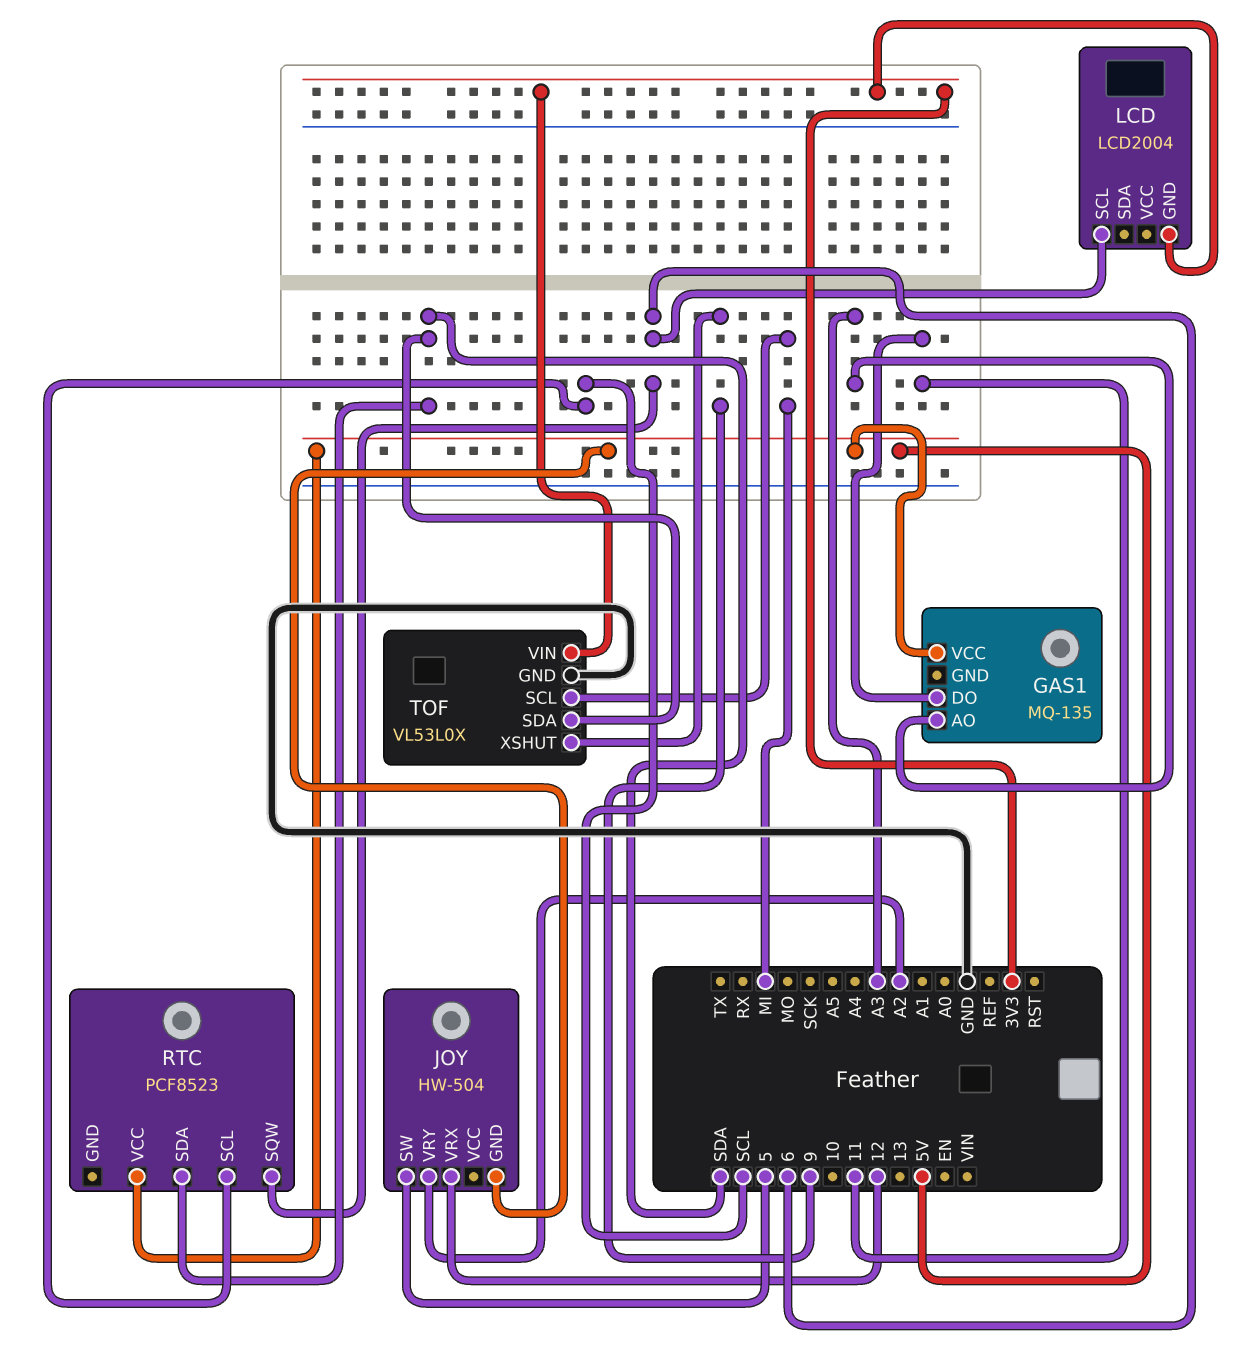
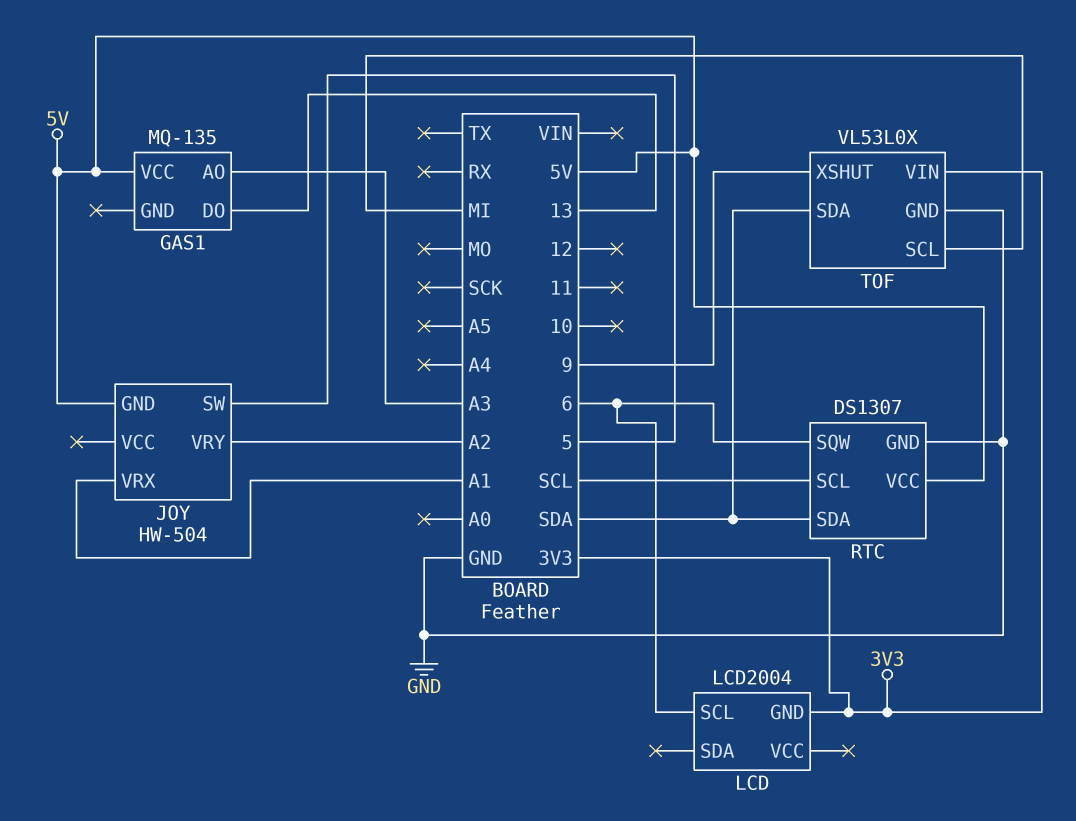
GAS1 pin DO: 11 -> 13
JOY pin VRX: 12 -> A1
RTC: PCF8523 -> DS1307
RTC pin GND: none -> GND

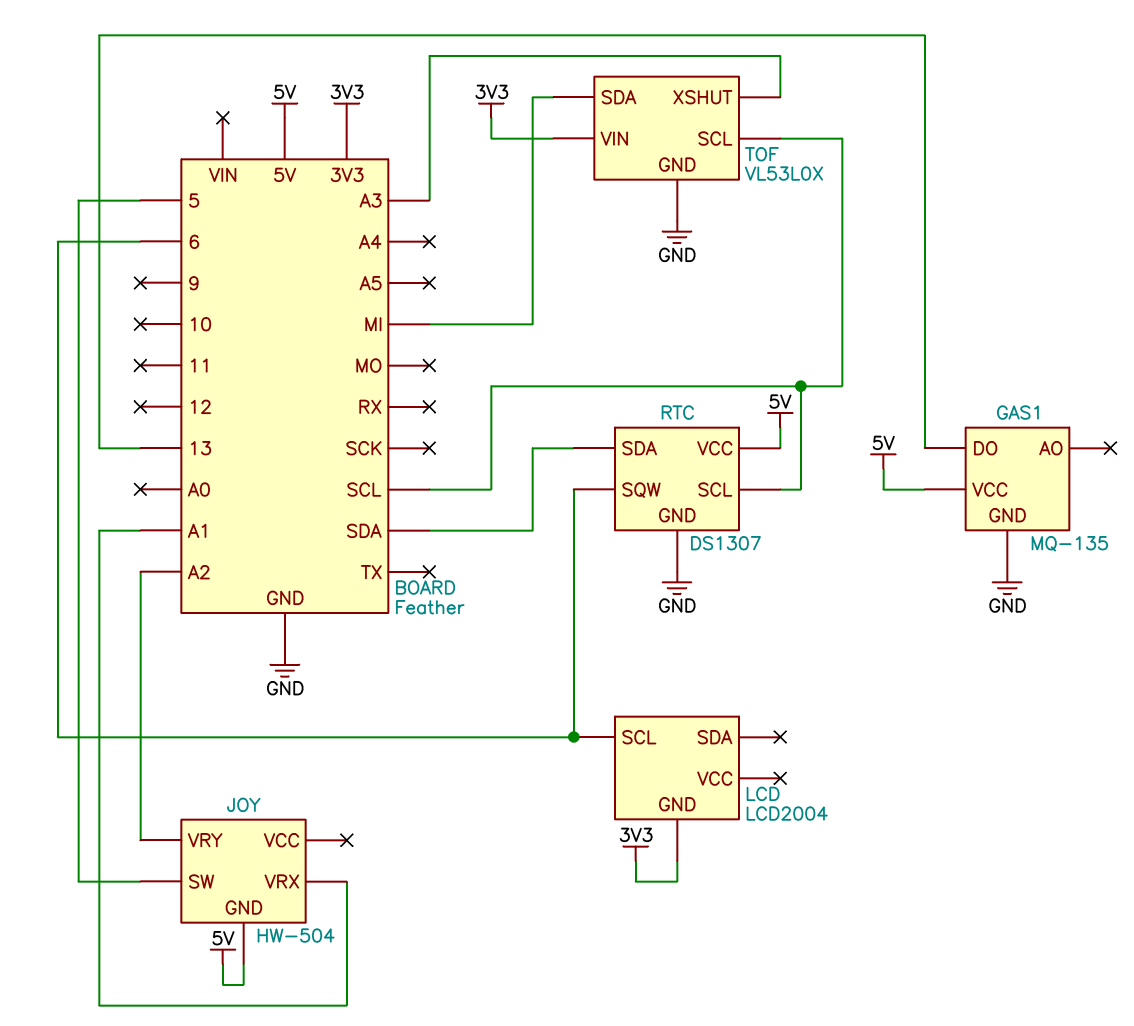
GAS1 pin AO: A3 -> none
GAS1 pin GND: none -> GND
TOF pin SCL: MI -> SCL
TOF pin SDA: SDA -> MI
TOF pin XSHUT: 9 -> A3

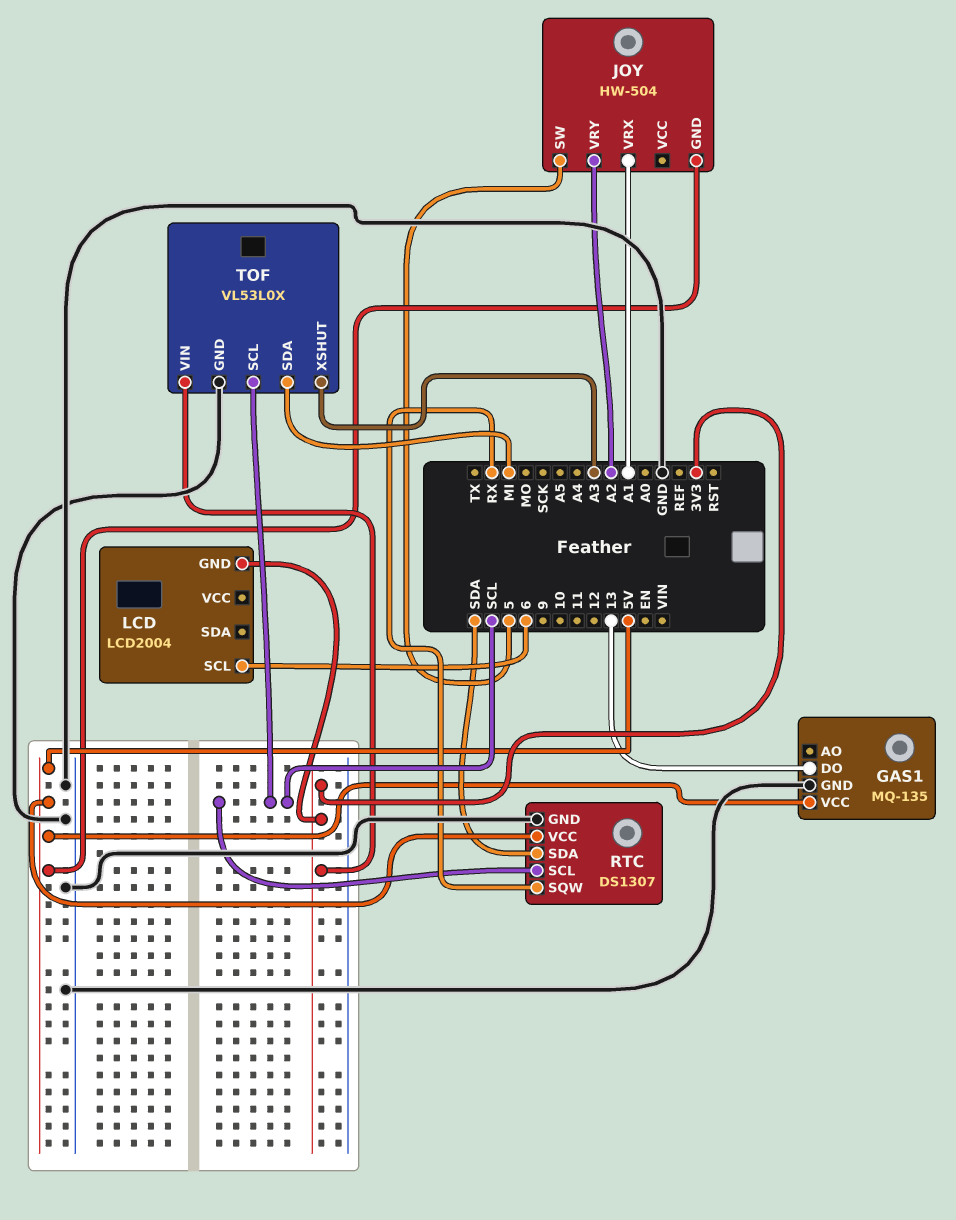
RTC pin SQW: 6 -> RX

